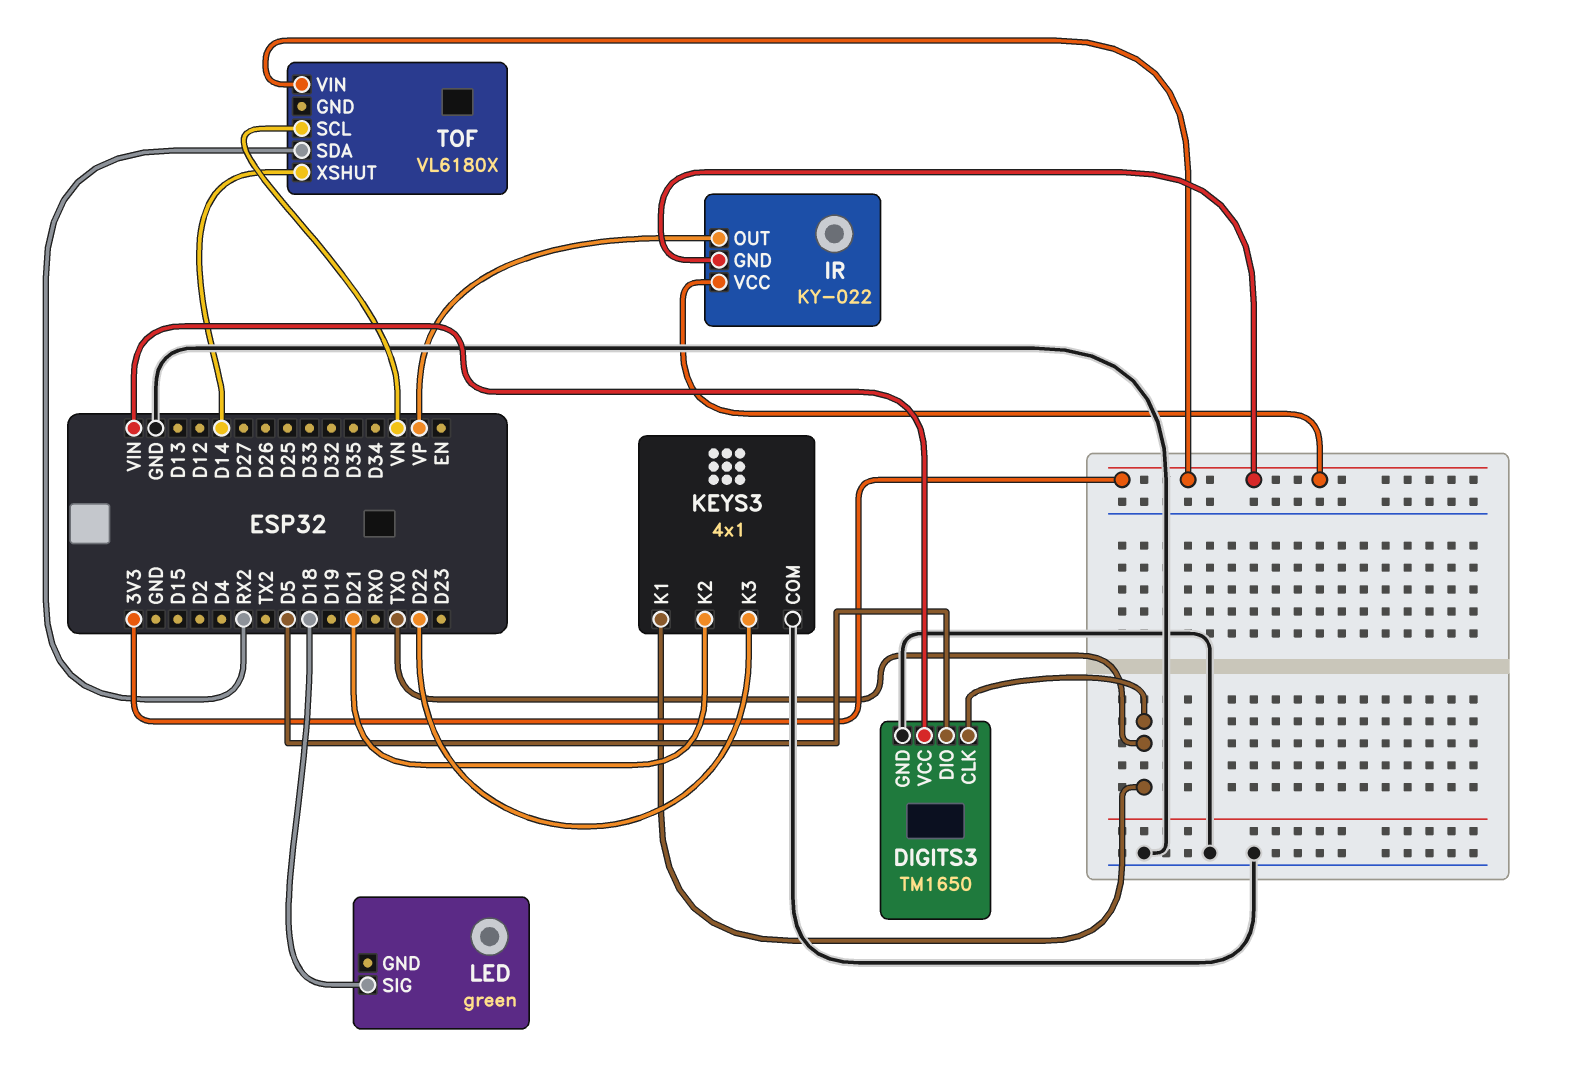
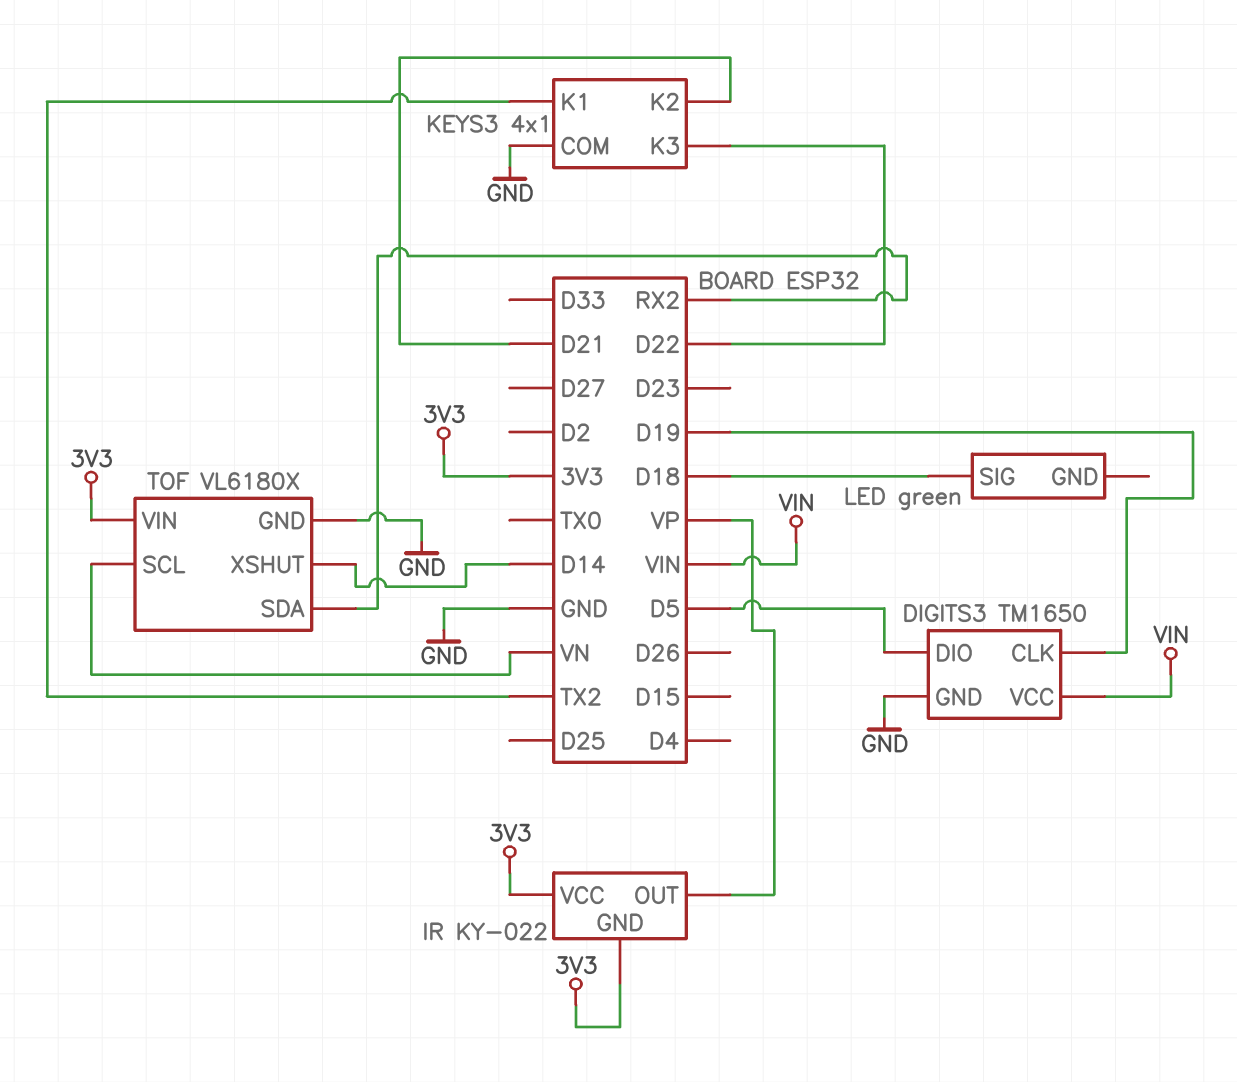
DIGITS3 pin CLK: TX0 -> D19
KEYS3 pin K1: TX0 -> TX2
TOF pin GND: none -> GND

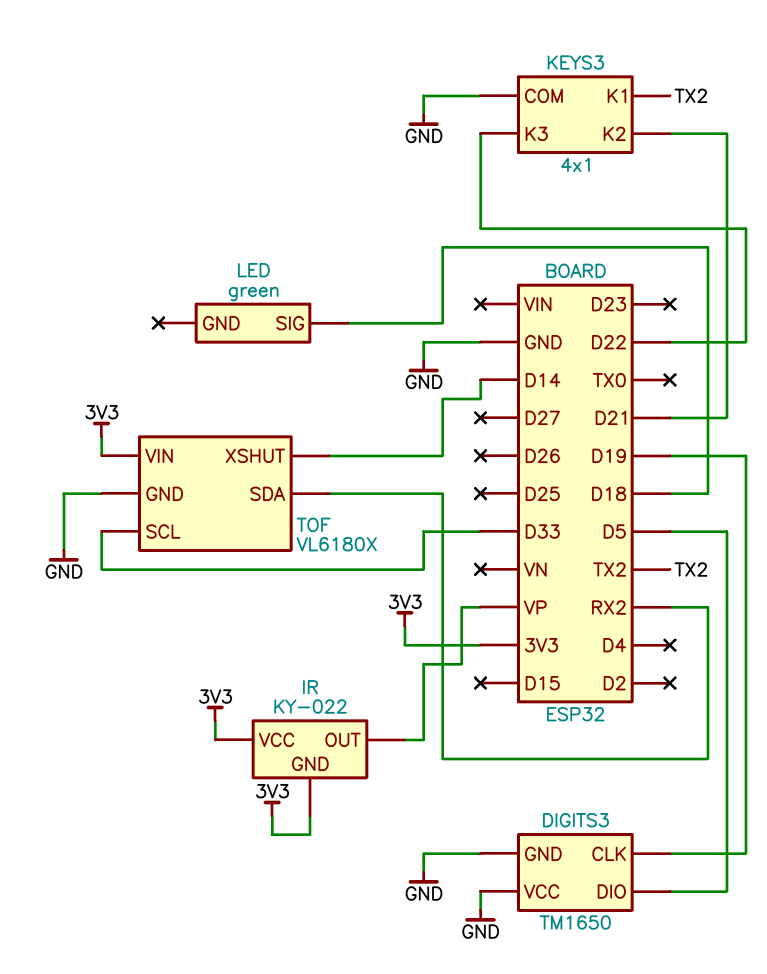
DIGITS3 pin VCC: VIN -> GND
TOF pin SCL: VN -> D33

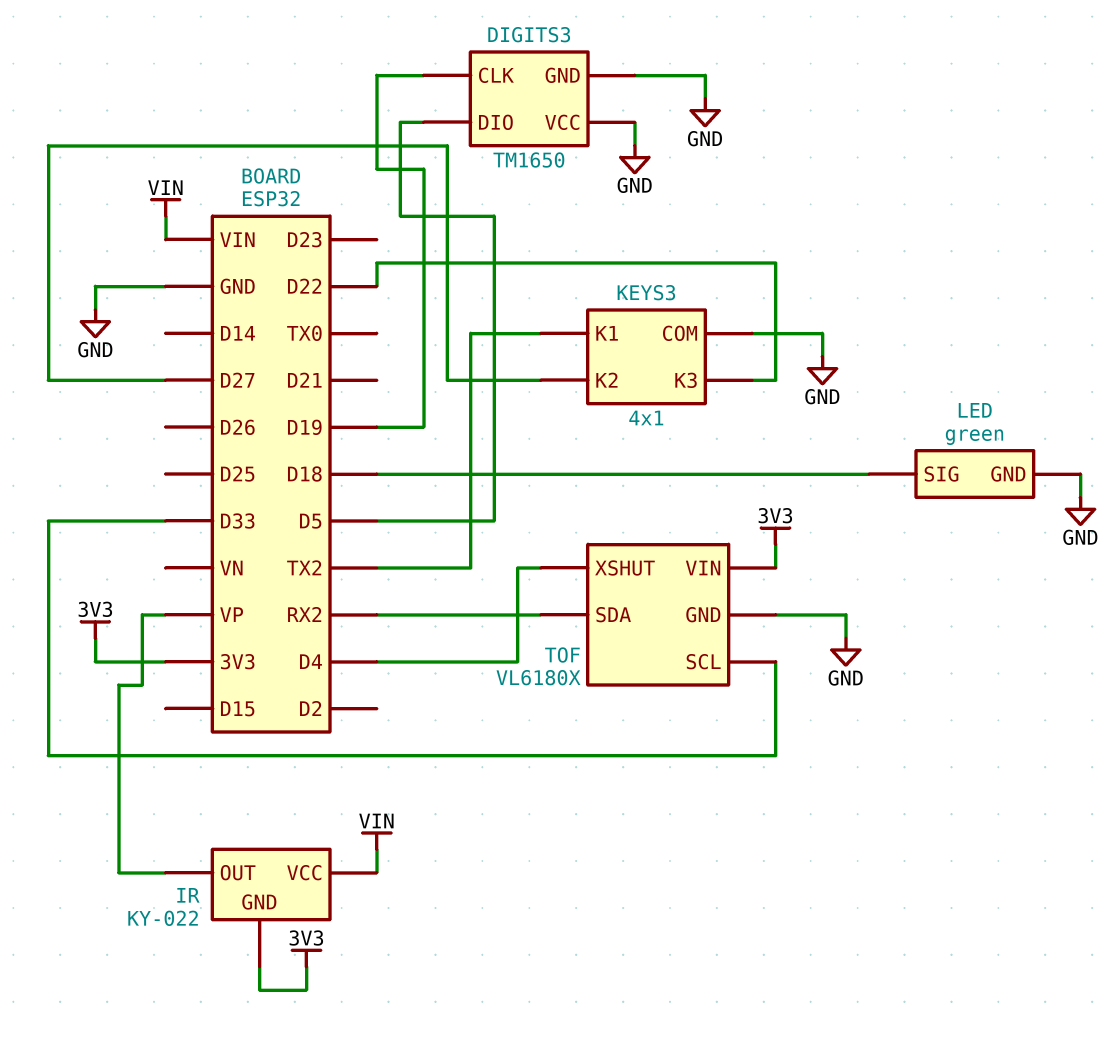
IR pin VCC: 3V3 -> VIN
KEYS3 pin K2: D21 -> D27
LED pin GND: none -> GND
TOF pin XSHUT: D14 -> D4

